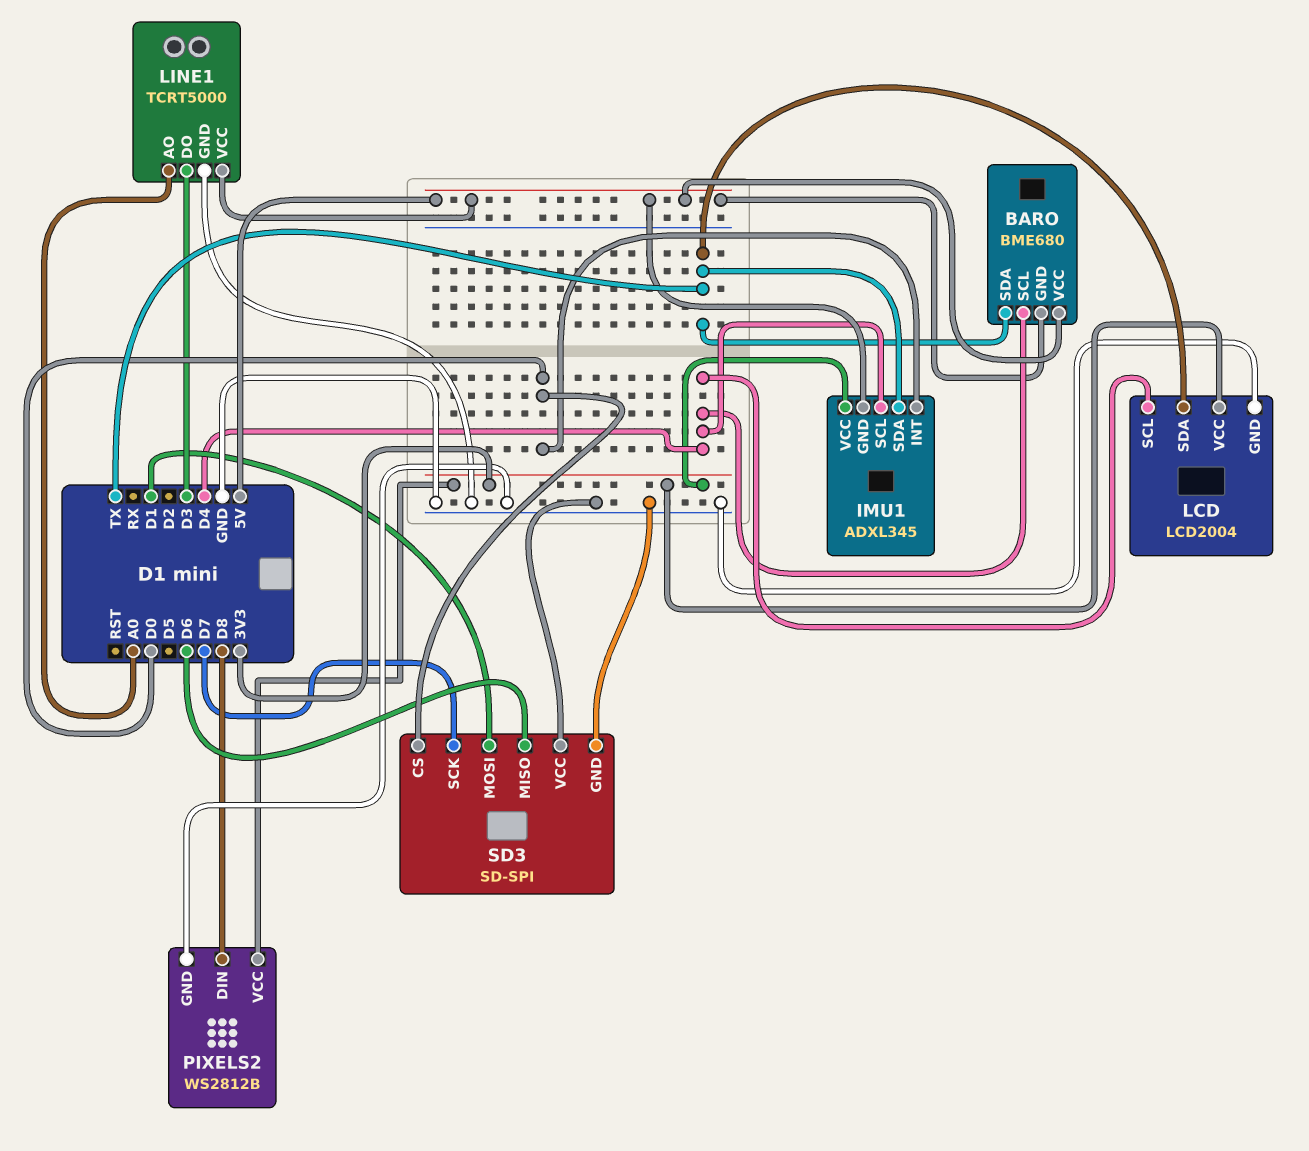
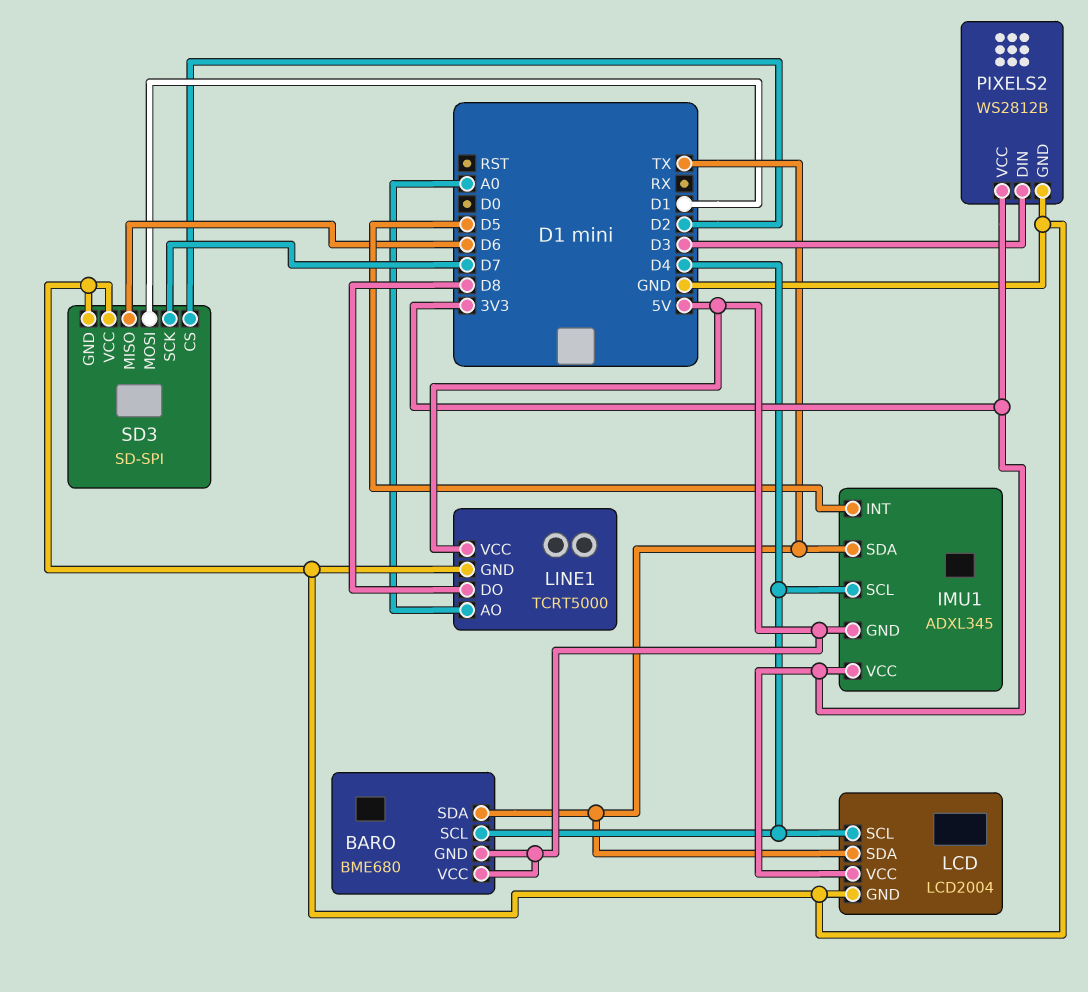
IMU1 pin INT: D0 -> D5
LINE1 pin DO: D3 -> D8
PIXELS2 pin DIN: D8 -> D3
SD3 pin CS: D0 -> D2

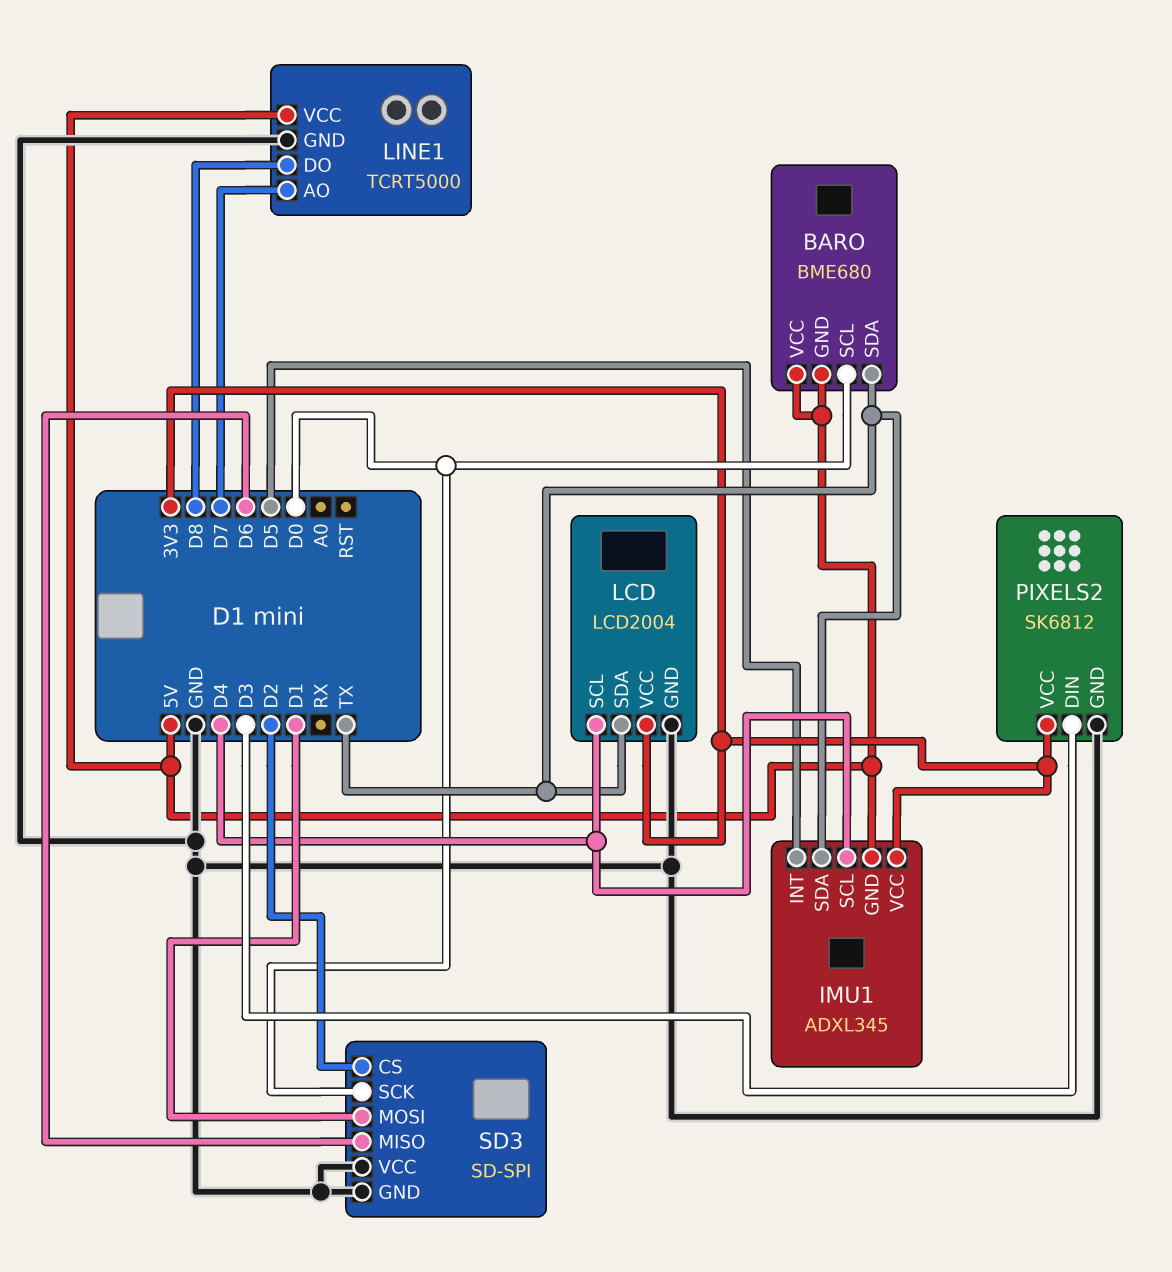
BARO pin SCL: D4 -> D0
LINE1 pin AO: A0 -> D7
PIXELS2: WS2812B -> SK6812
SD3 pin SCK: D7 -> D0

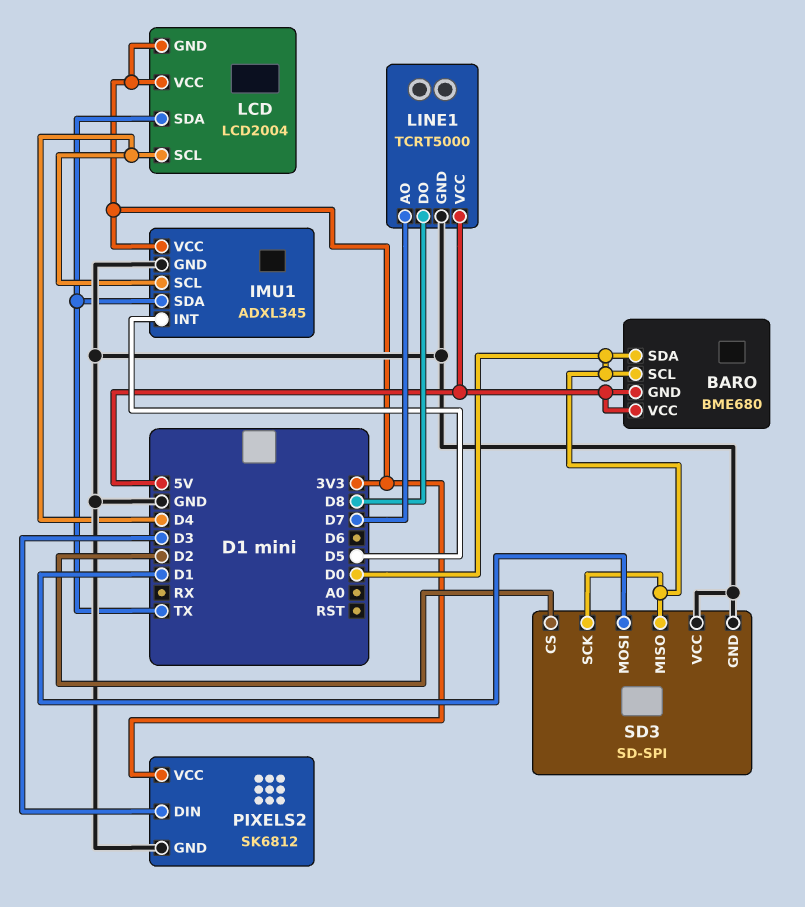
BARO pin SDA: TX -> D0
IMU1 pin GND: 5V -> GND
LCD pin GND: GND -> 3V3
SD3 pin MISO: D6 -> D0

